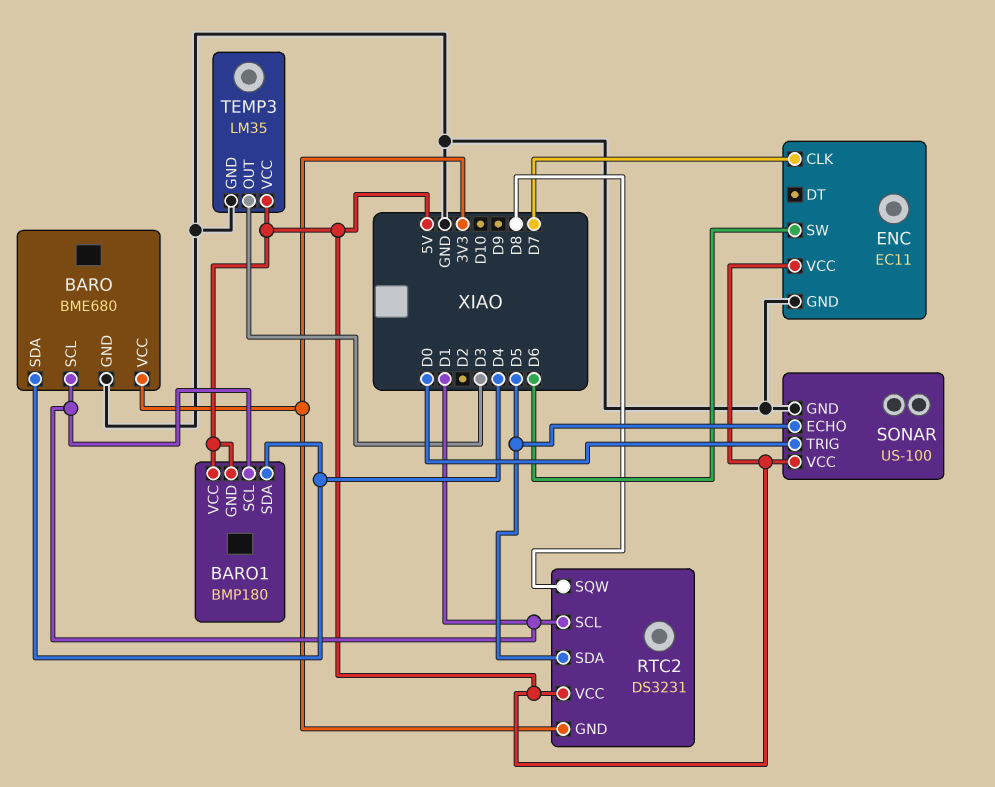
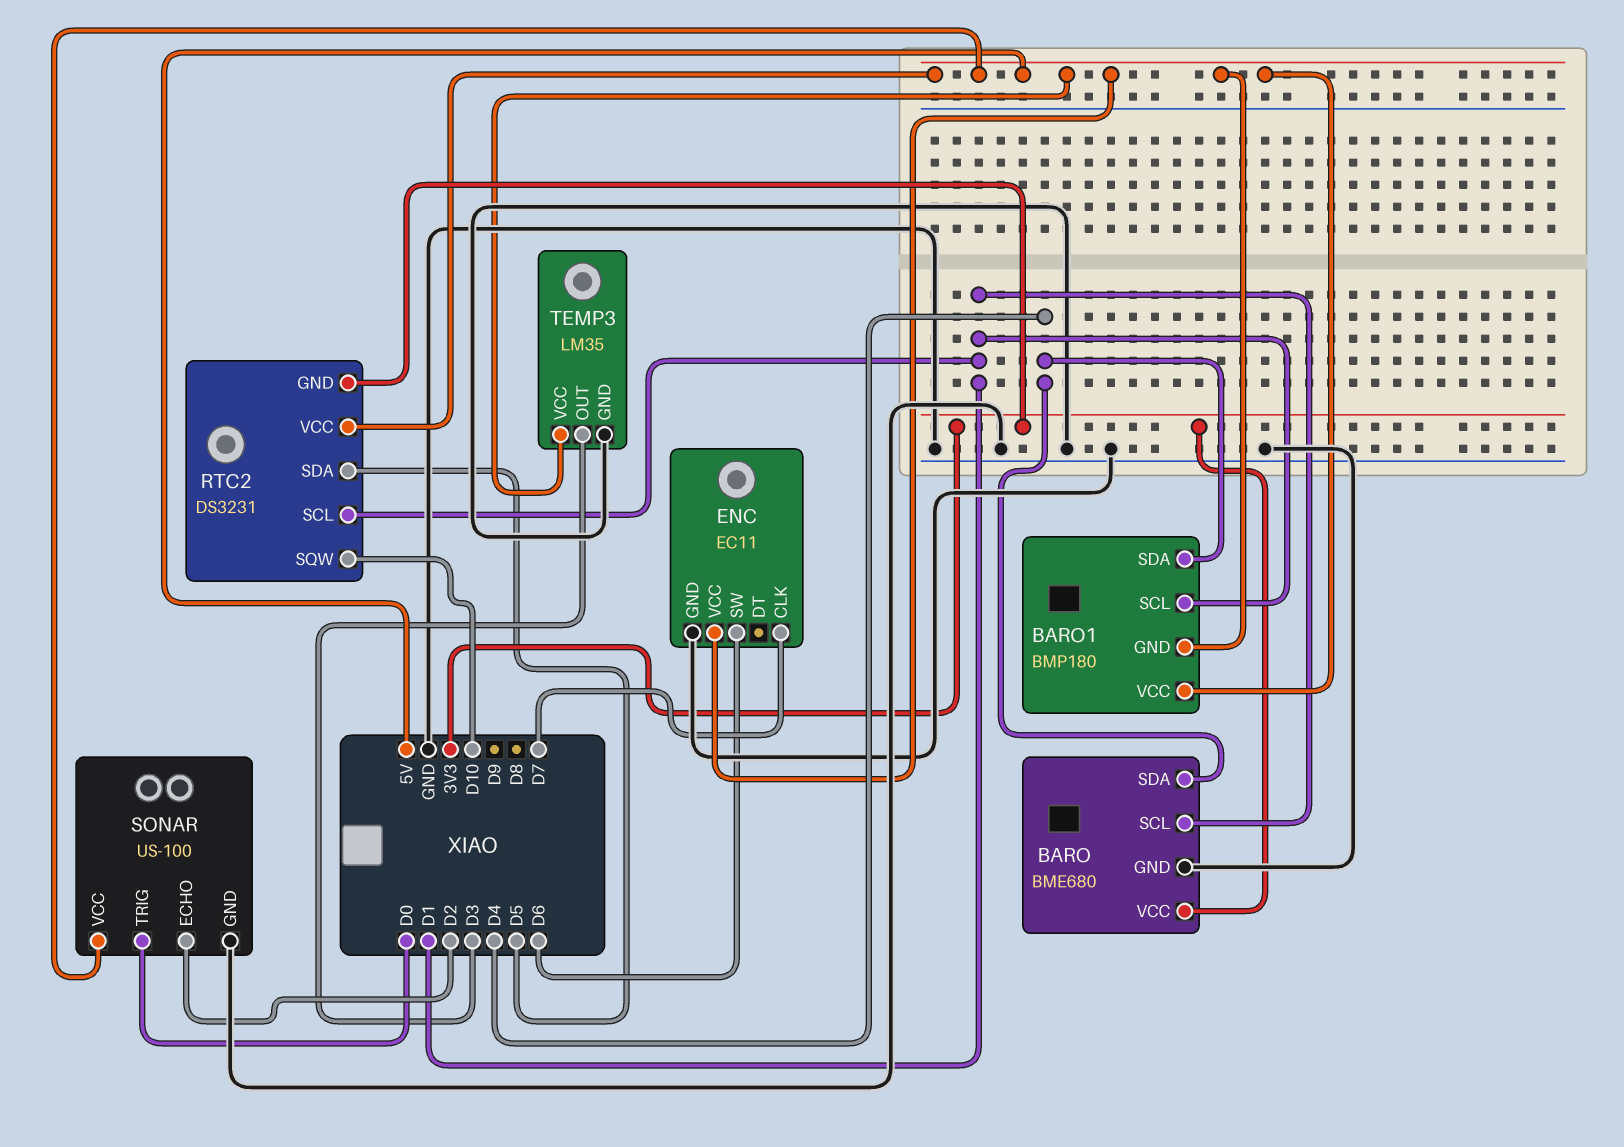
RTC2 pin SQW: D8 -> D10
SONAR pin ECHO: D5 -> D2

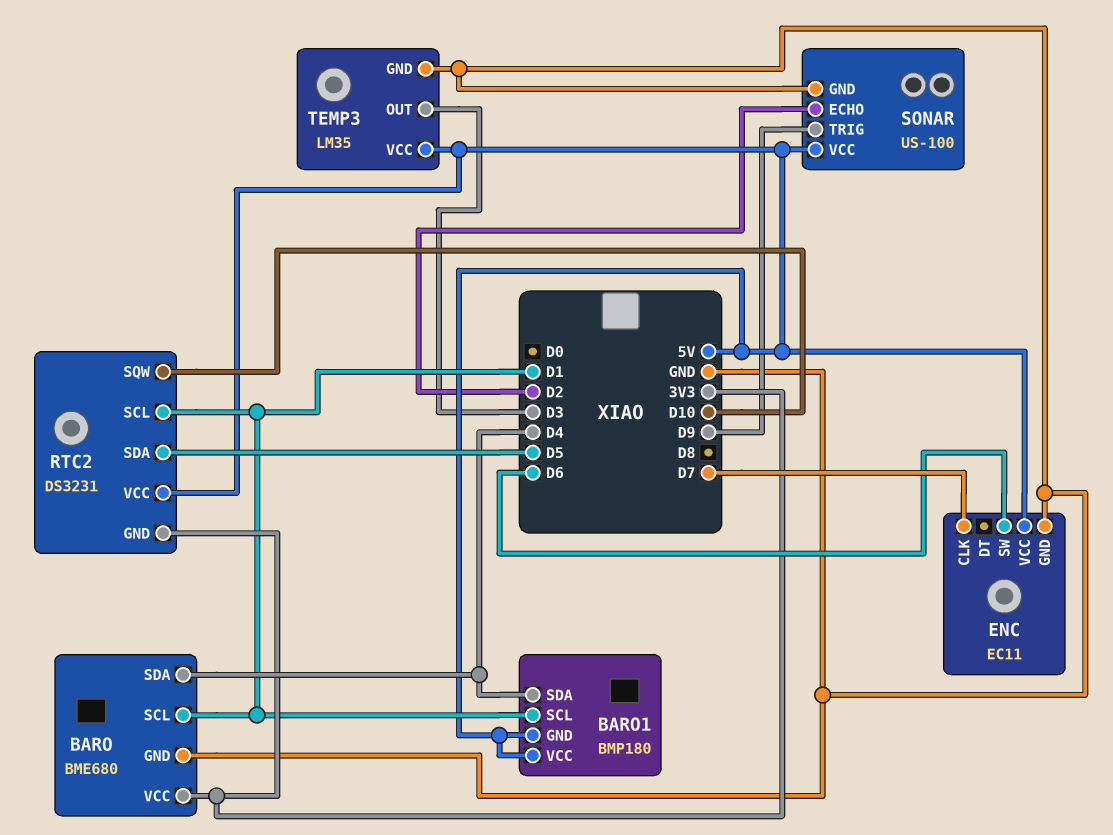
SONAR pin TRIG: D0 -> D9

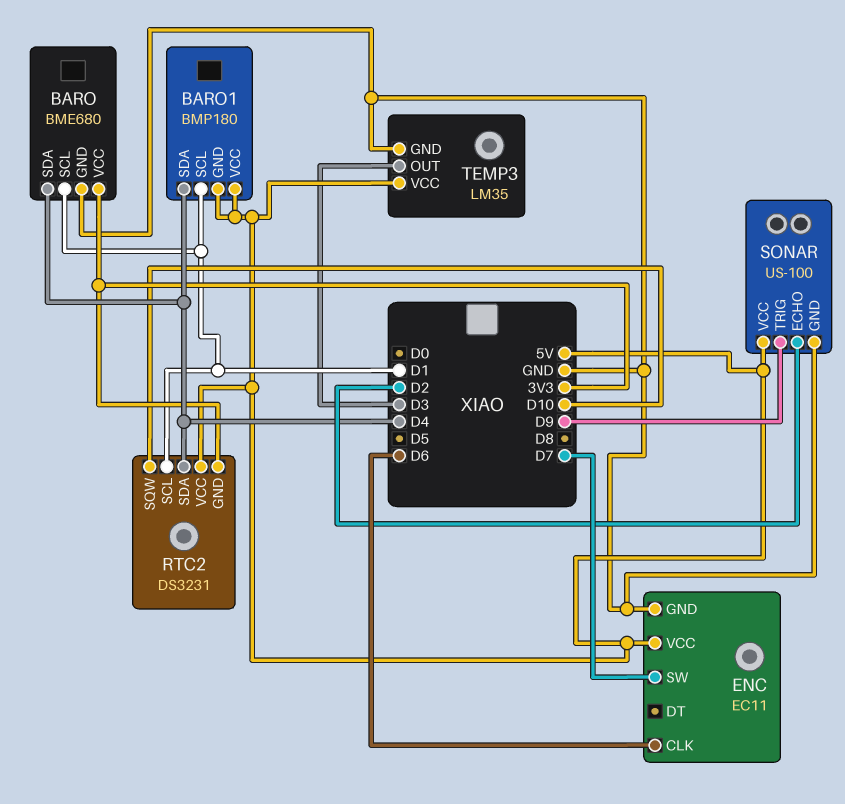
ENC pin CLK: D7 -> D6
ENC pin SW: D6 -> D7
RTC2 pin SDA: D5 -> D4

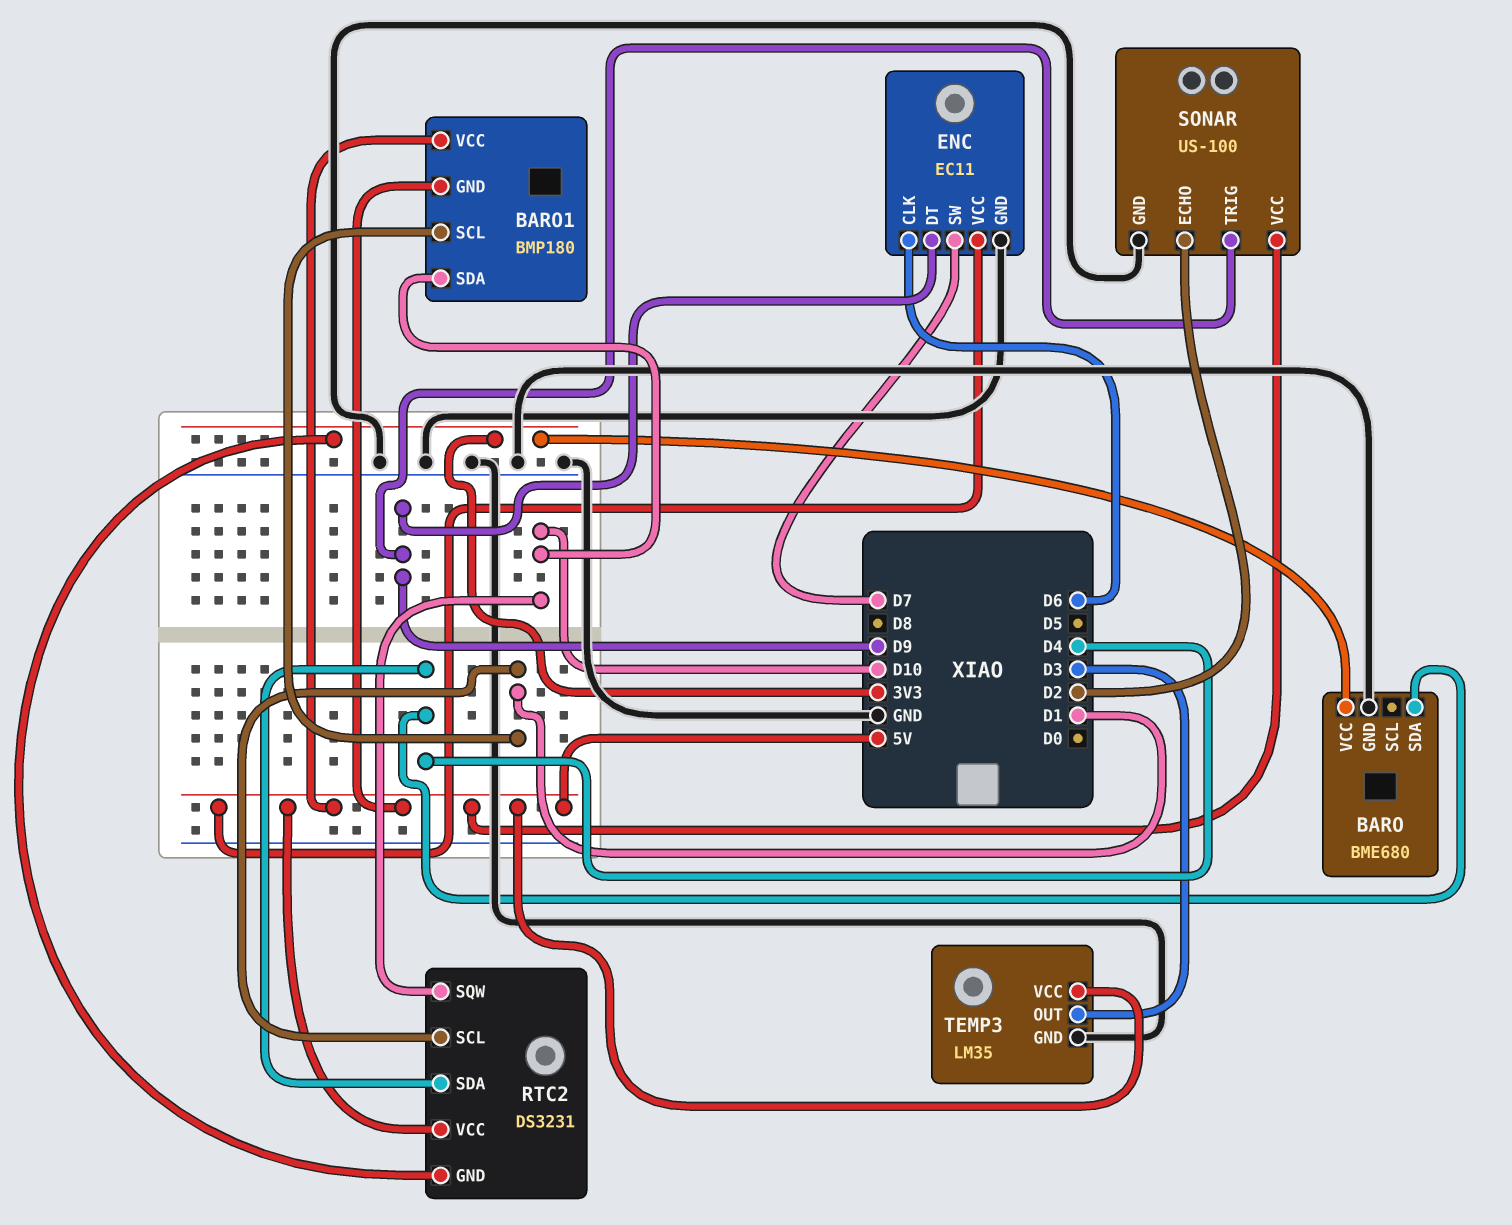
BARO pin SCL: D1 -> none
BARO1 pin SDA: D4 -> D10
ENC pin DT: none -> D9

